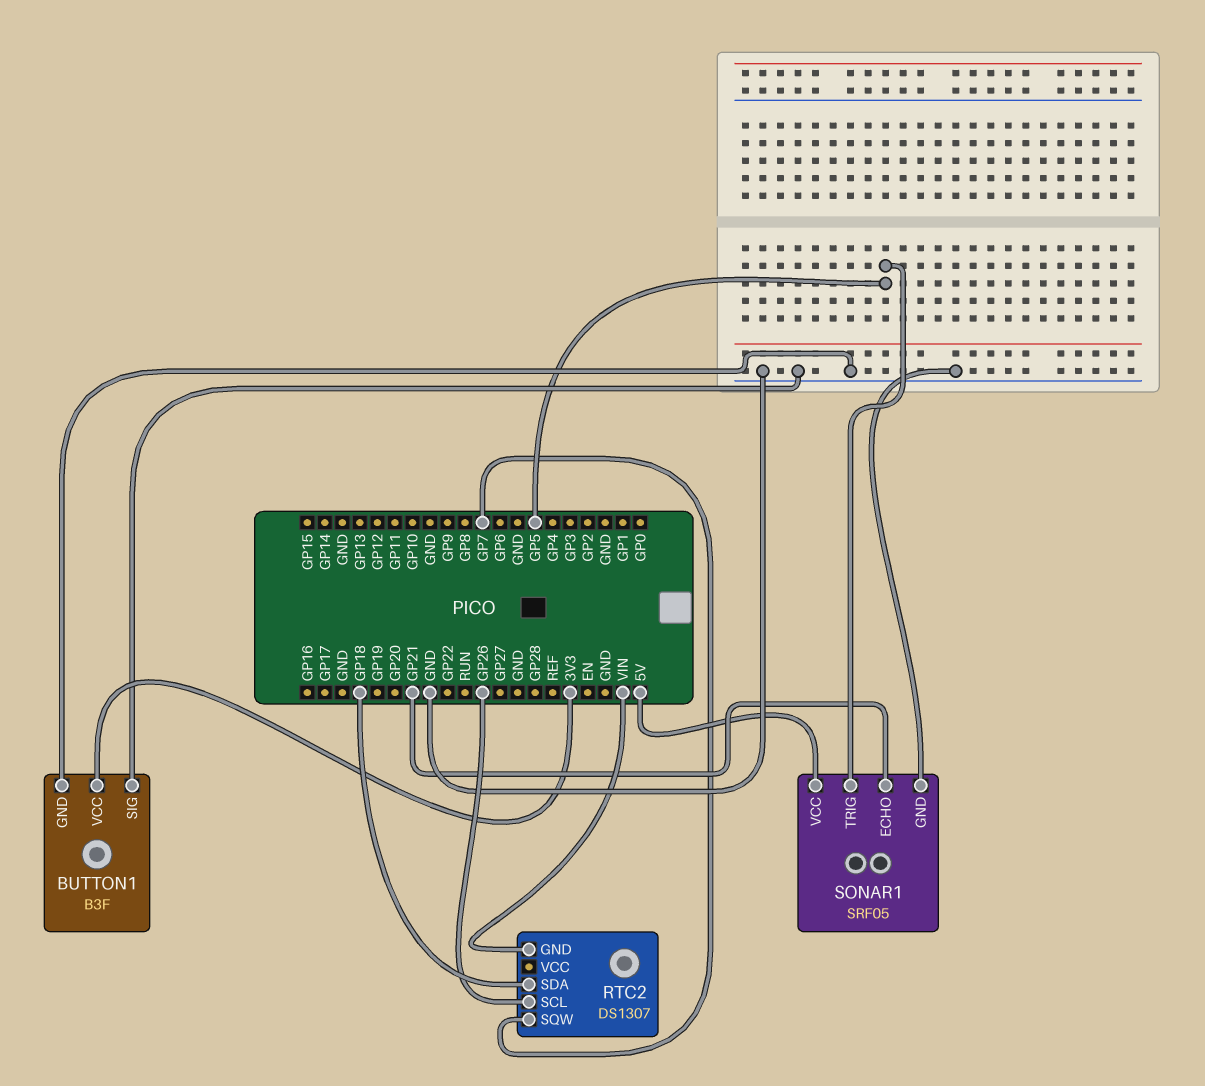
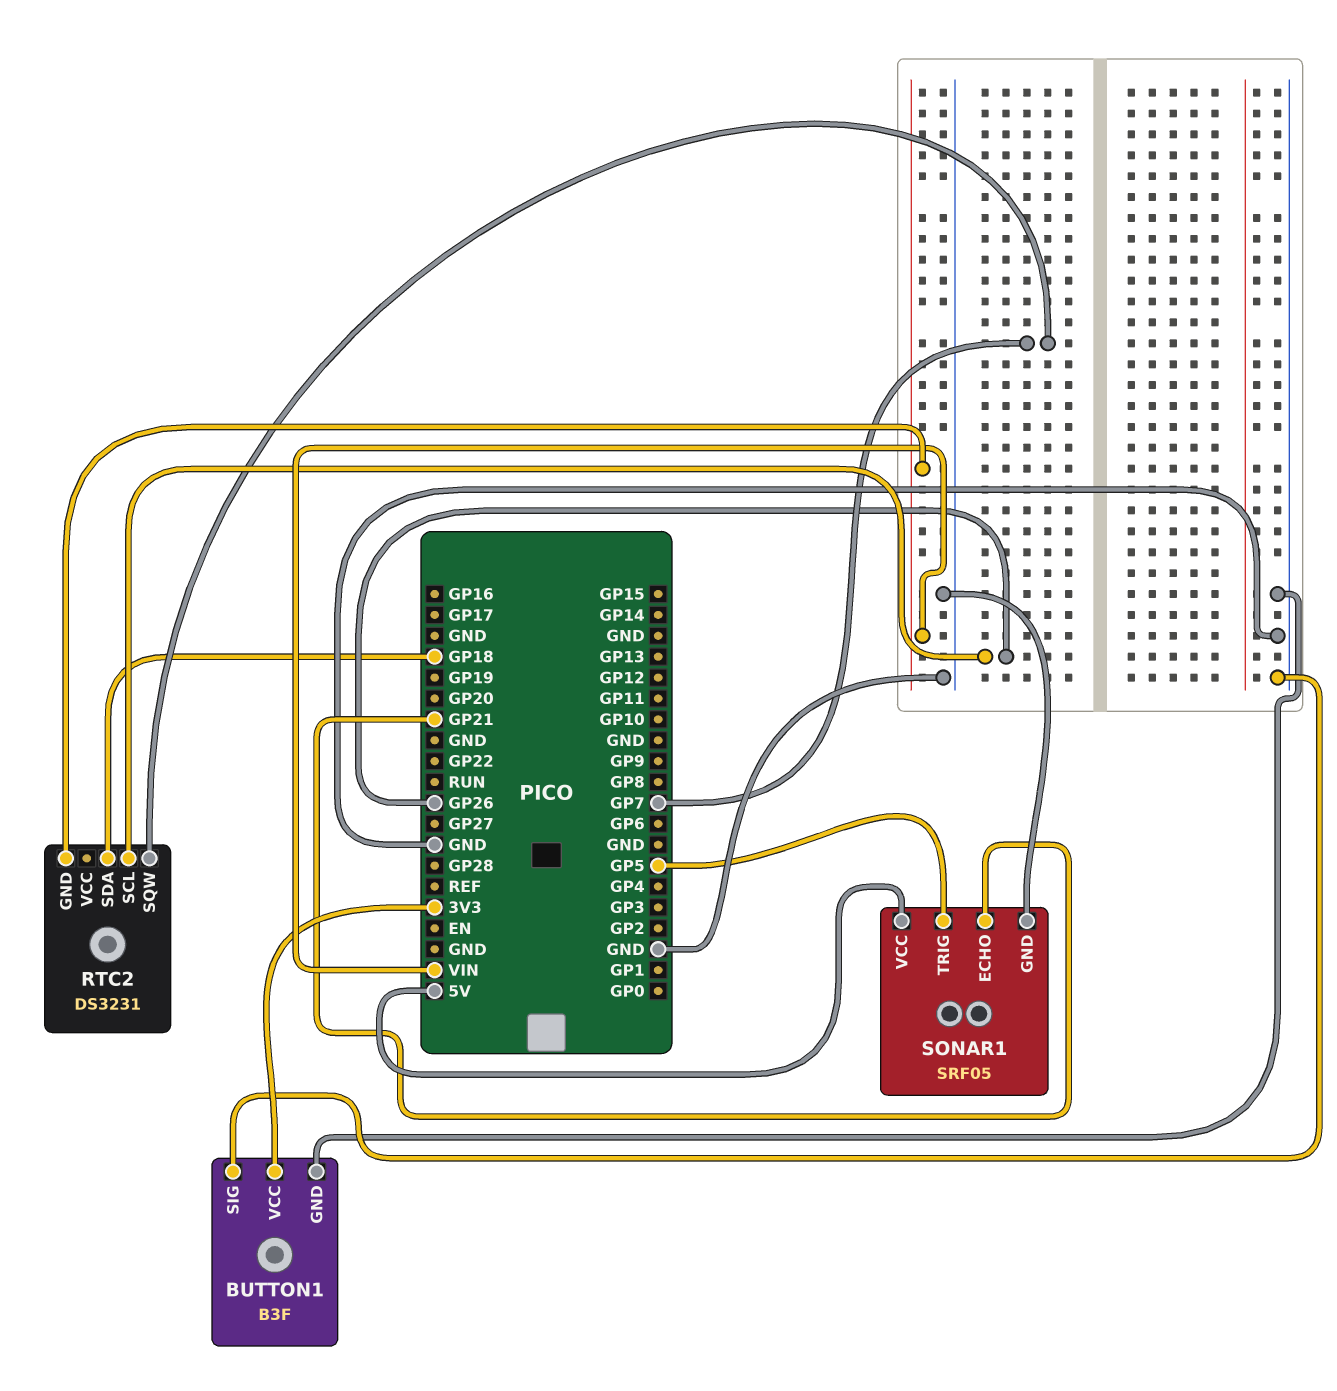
RTC2: DS1307 -> DS3231

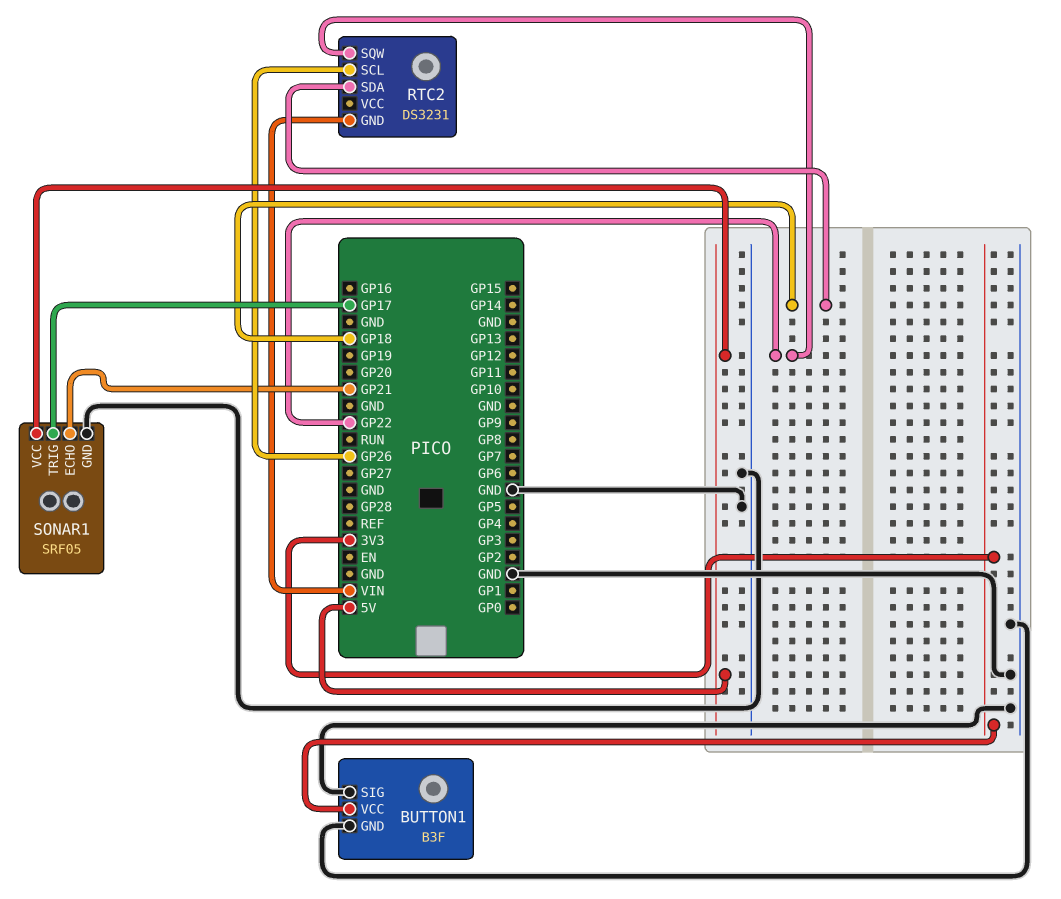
RTC2 pin SQW: GP7 -> GP22
SONAR1 pin TRIG: GP5 -> GP17

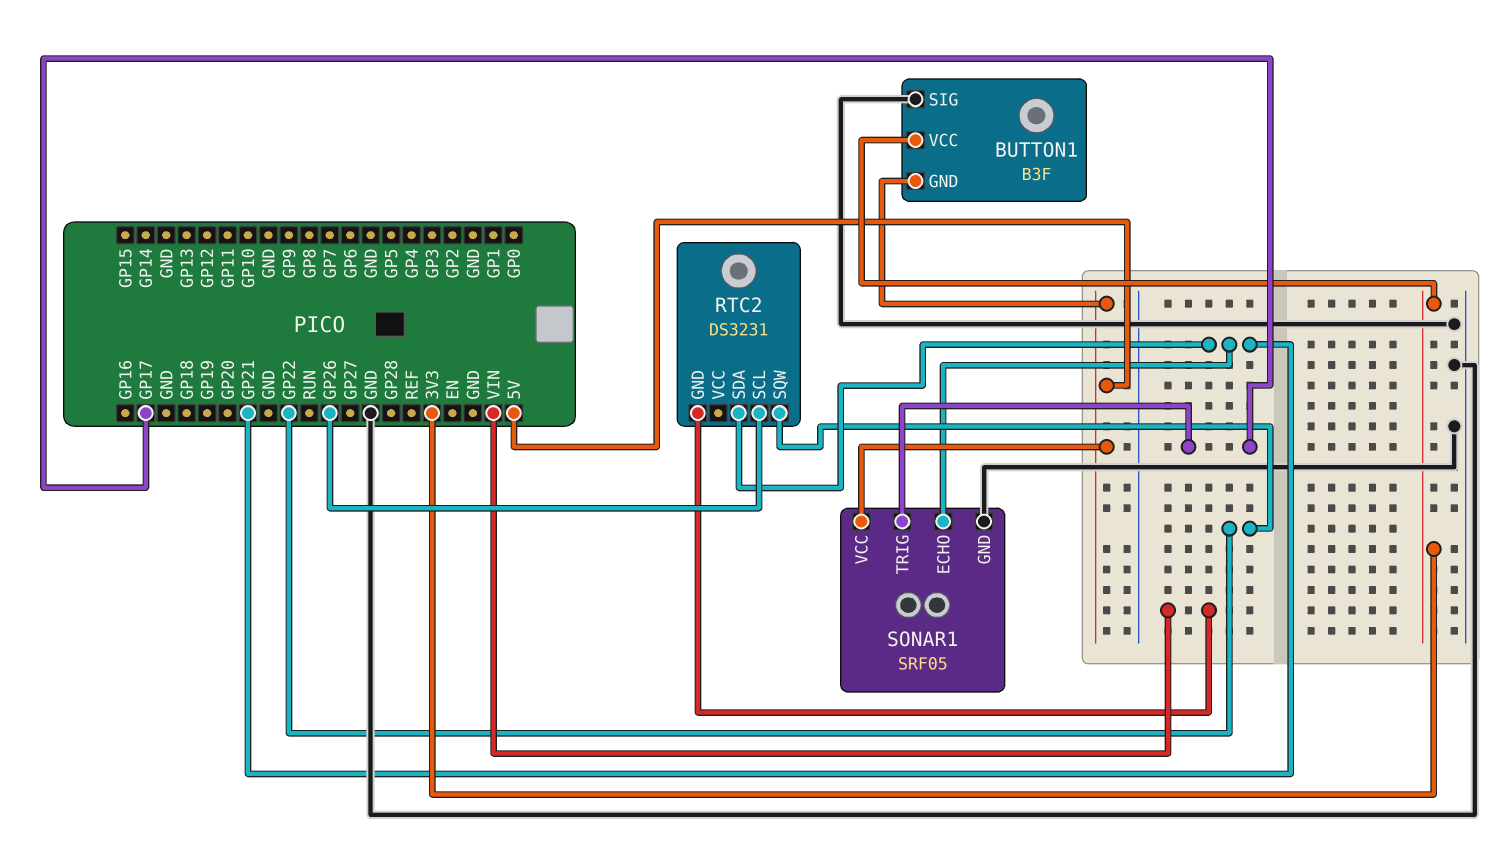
BUTTON1 pin GND: GND -> 5V
RTC2 pin SDA: GP18 -> GP21

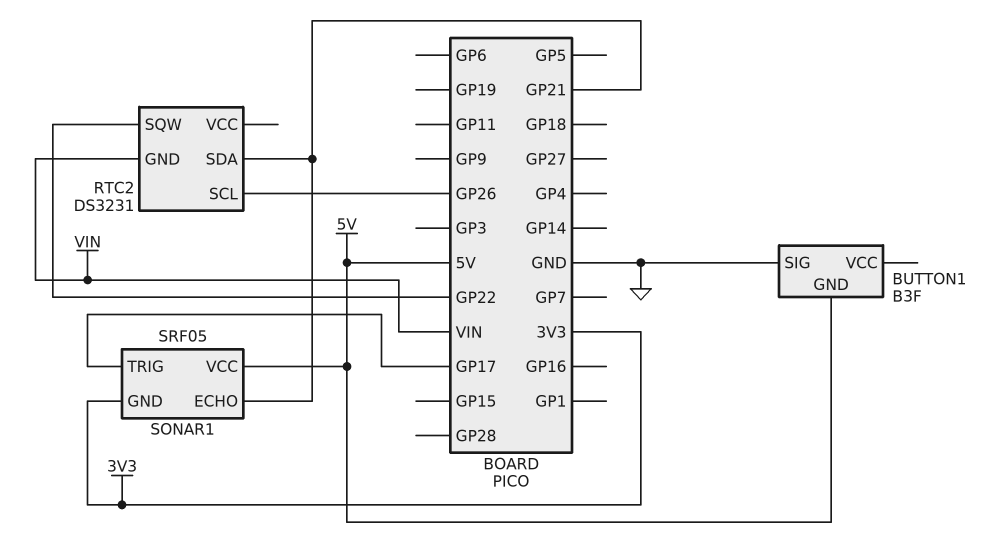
BUTTON1 pin VCC: 3V3 -> none
SONAR1 pin GND: GND -> 3V3

